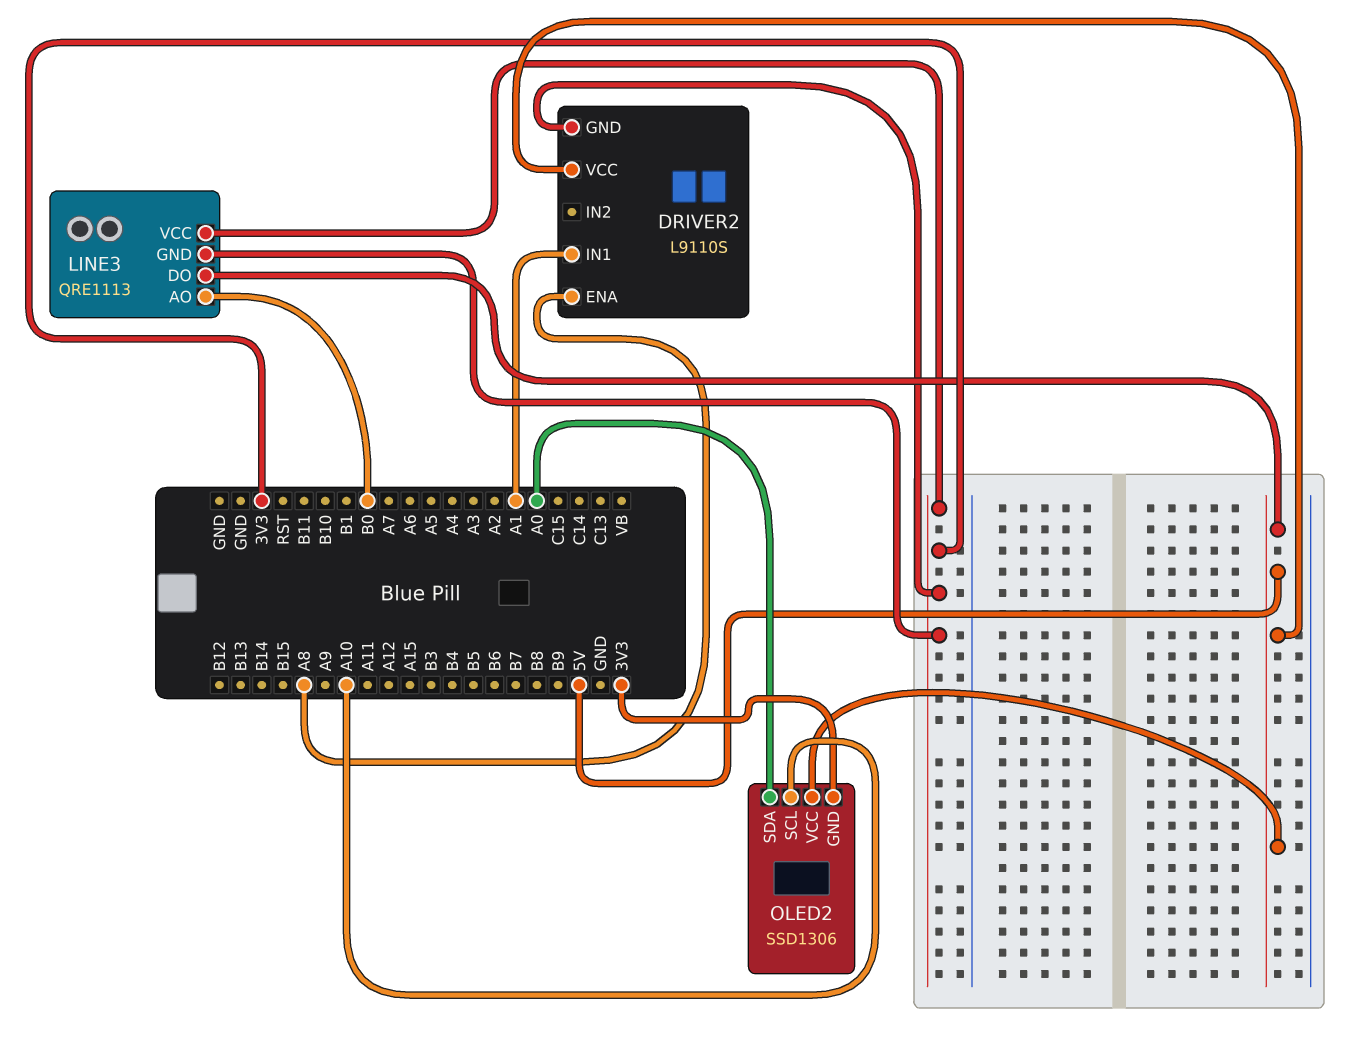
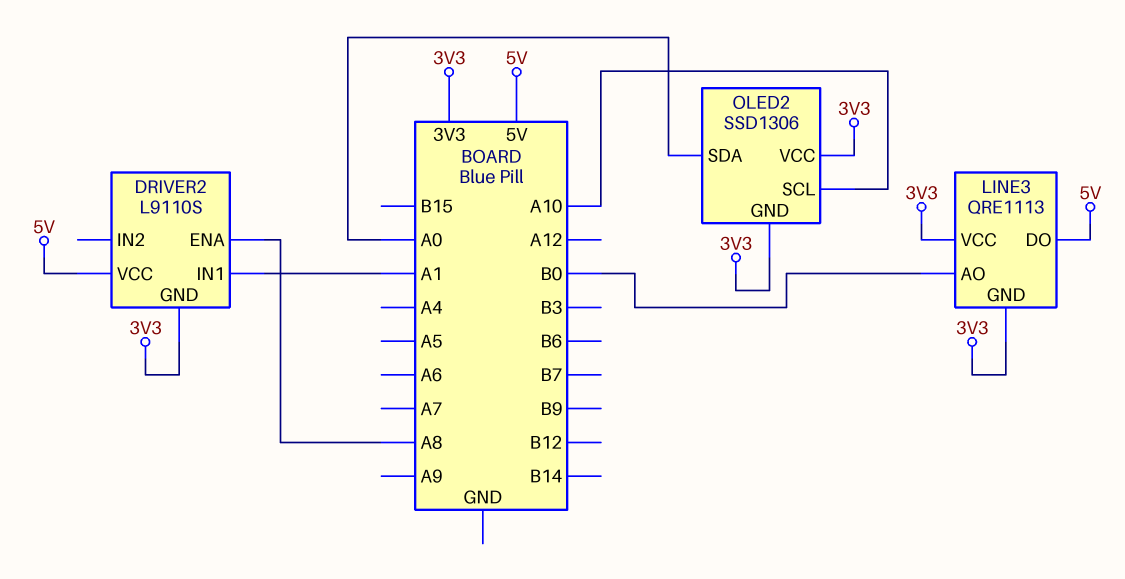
OLED2 pin VCC: 5V -> 3V3

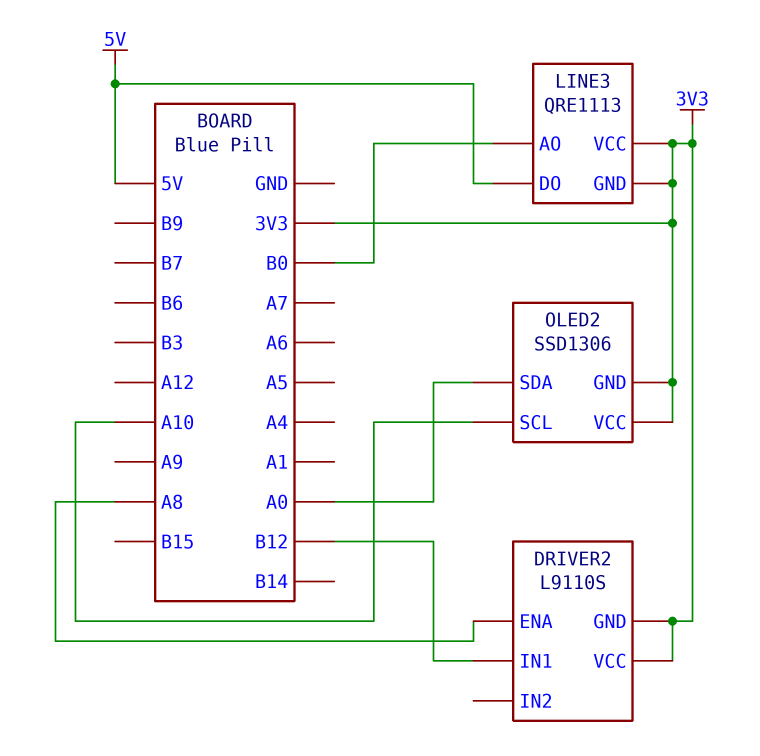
DRIVER2 pin IN1: A1 -> B12
DRIVER2 pin VCC: 5V -> 3V3

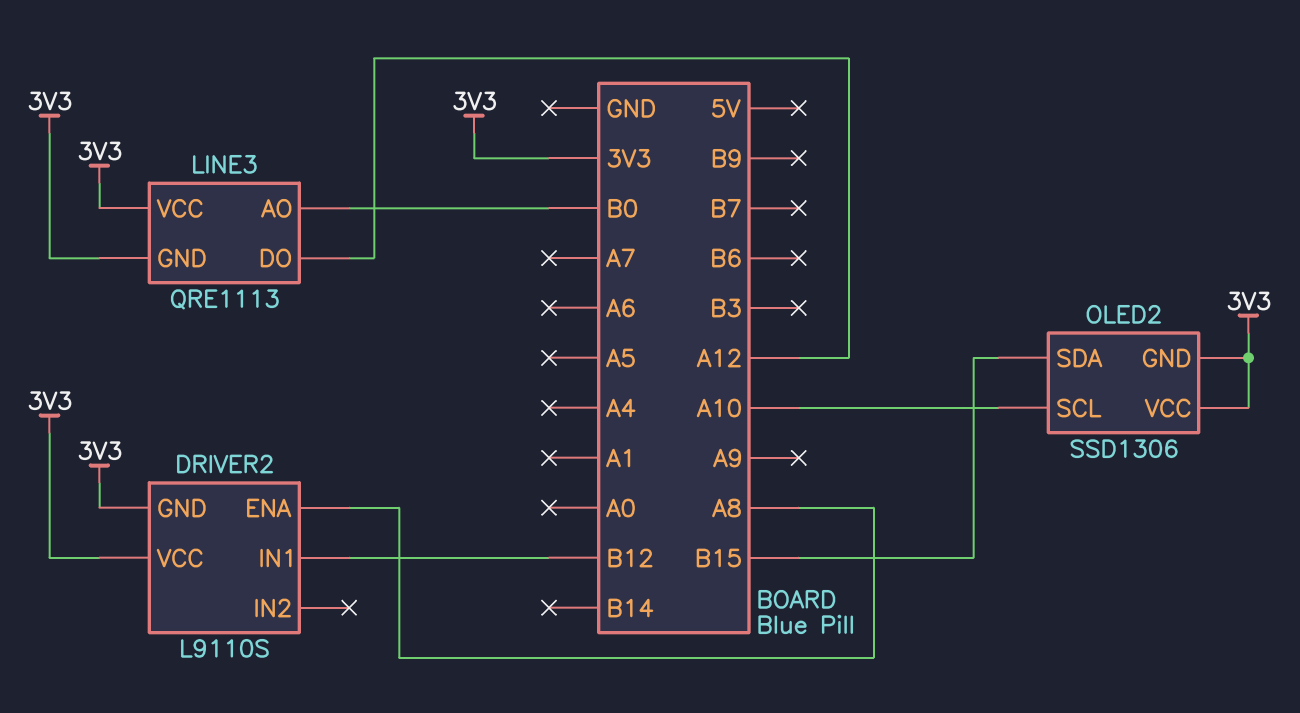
LINE3 pin DO: 5V -> A12
OLED2 pin SDA: A0 -> B15

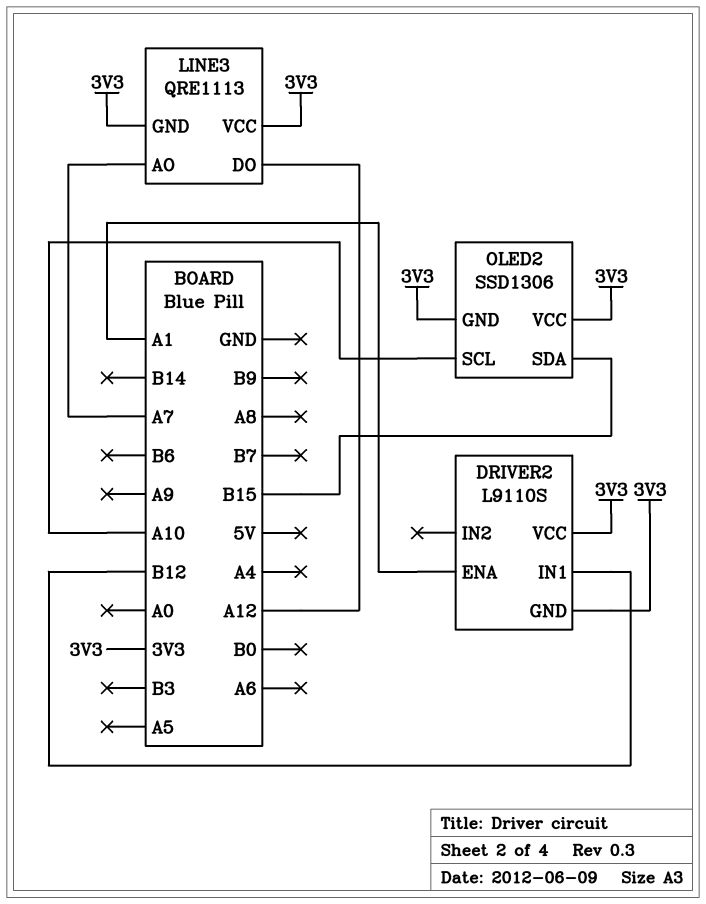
DRIVER2 pin ENA: A8 -> A1
LINE3 pin AO: B0 -> A7

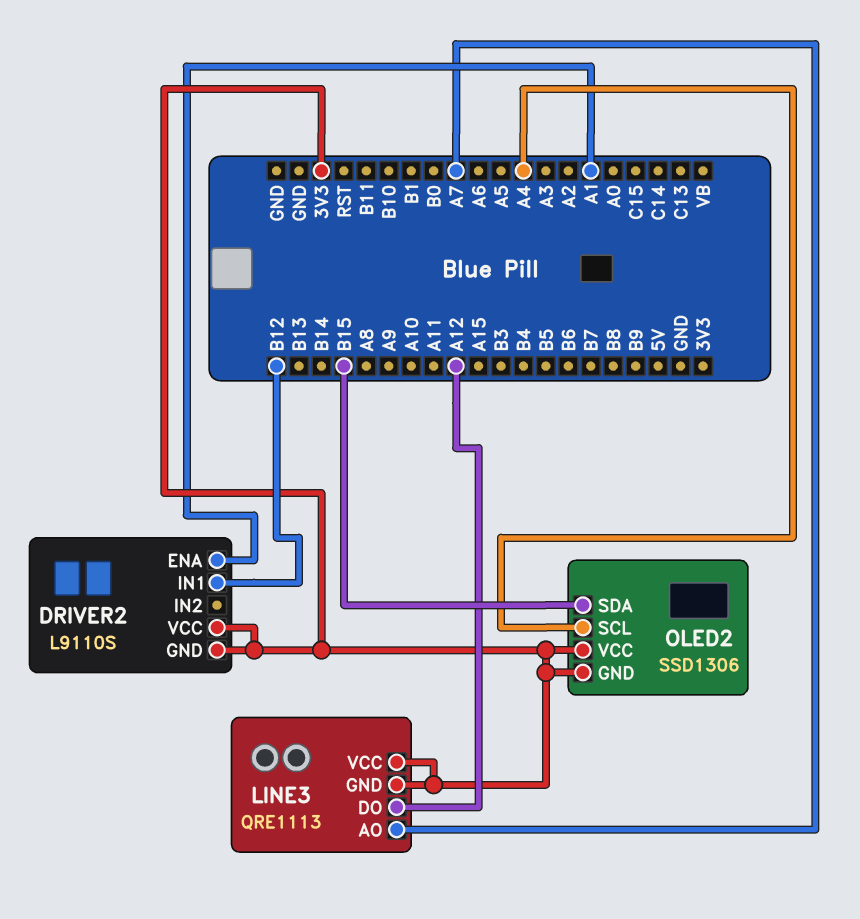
OLED2 pin SCL: A10 -> A4

